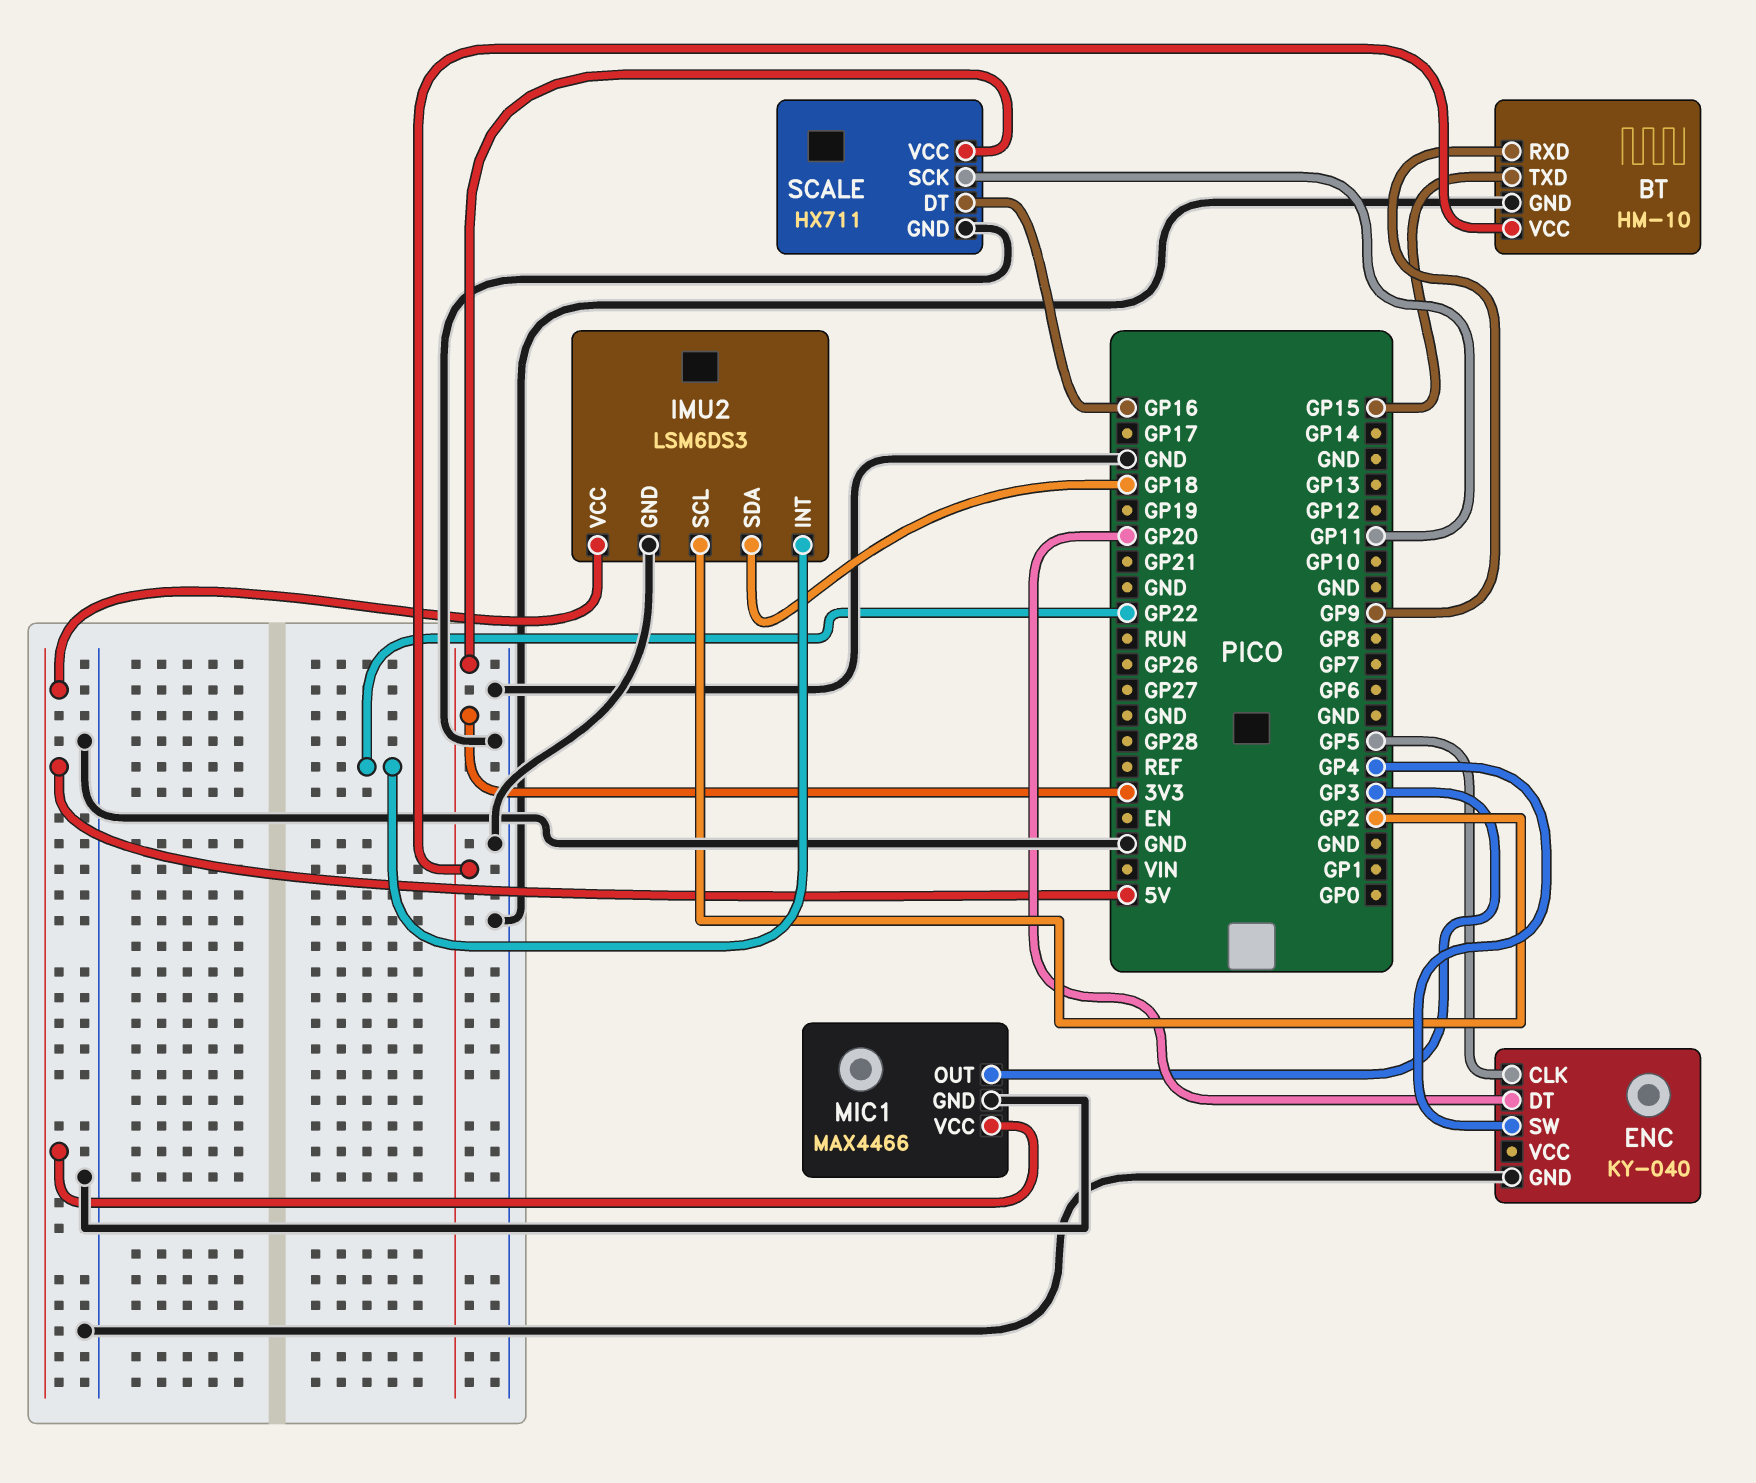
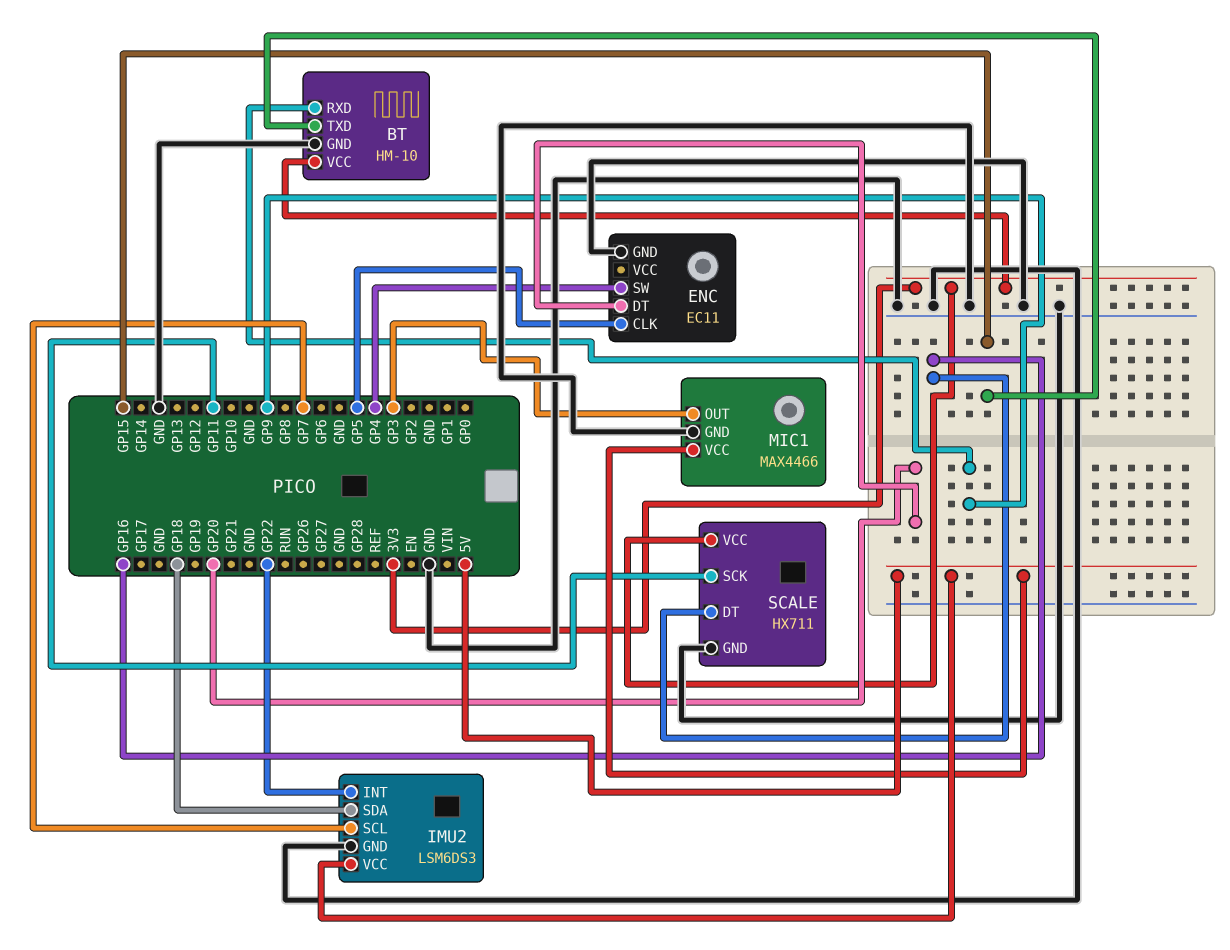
ENC: KY-040 -> EC11
IMU2 pin SCL: GP2 -> GP7

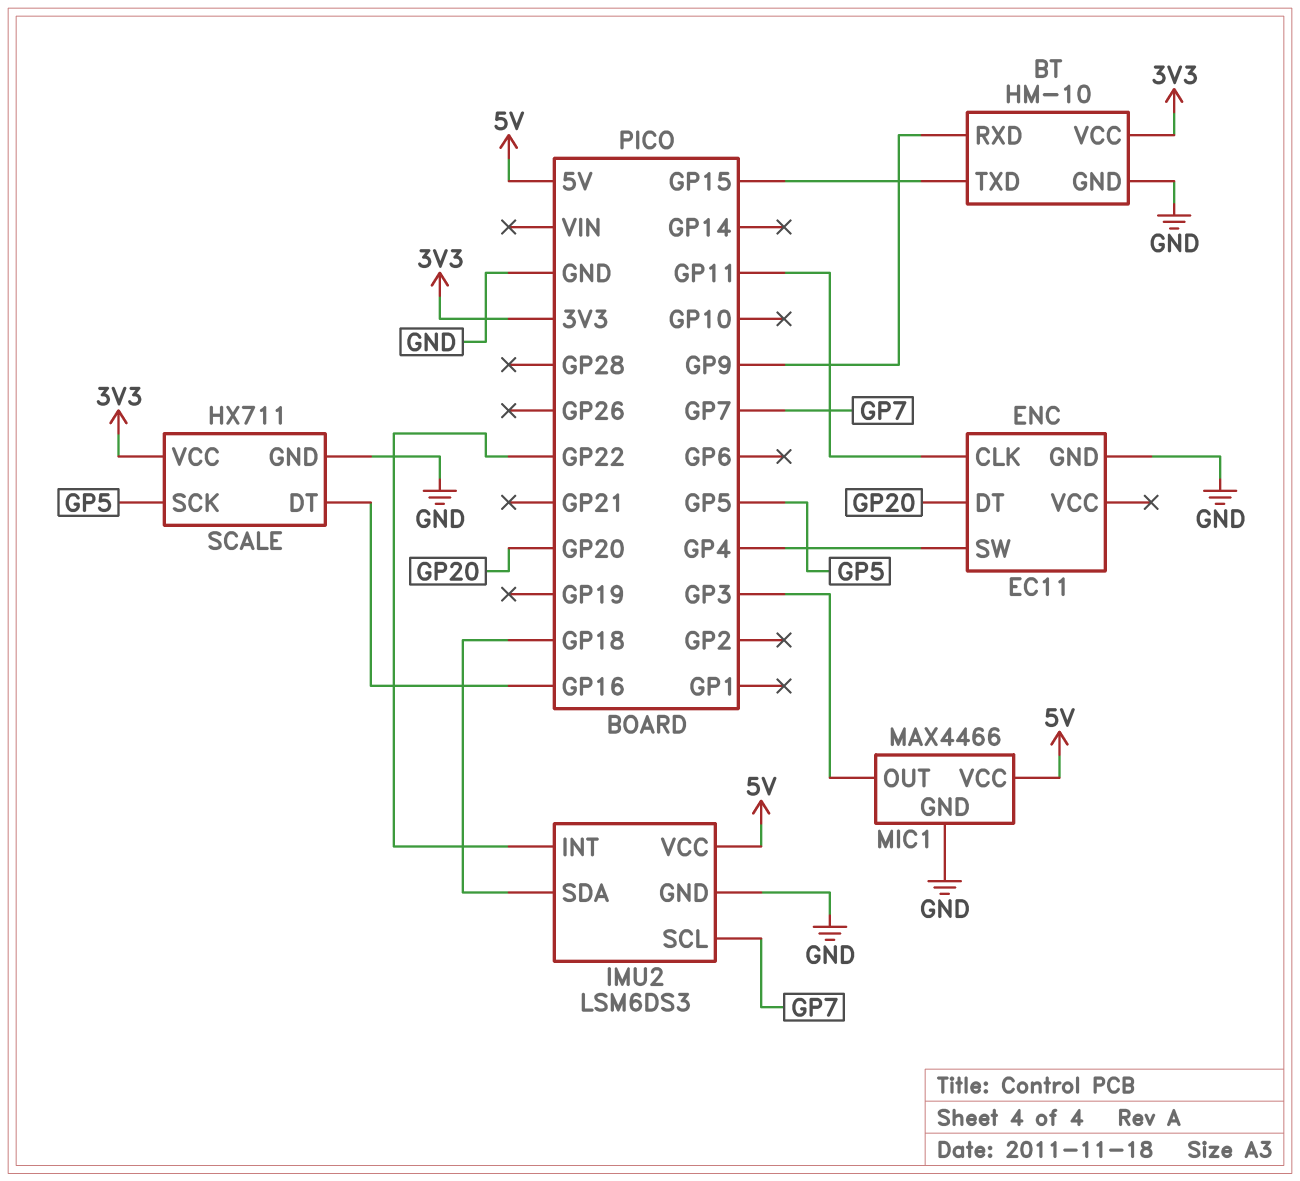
ENC pin CLK: GP5 -> GP11
SCALE pin SCK: GP11 -> GP5

